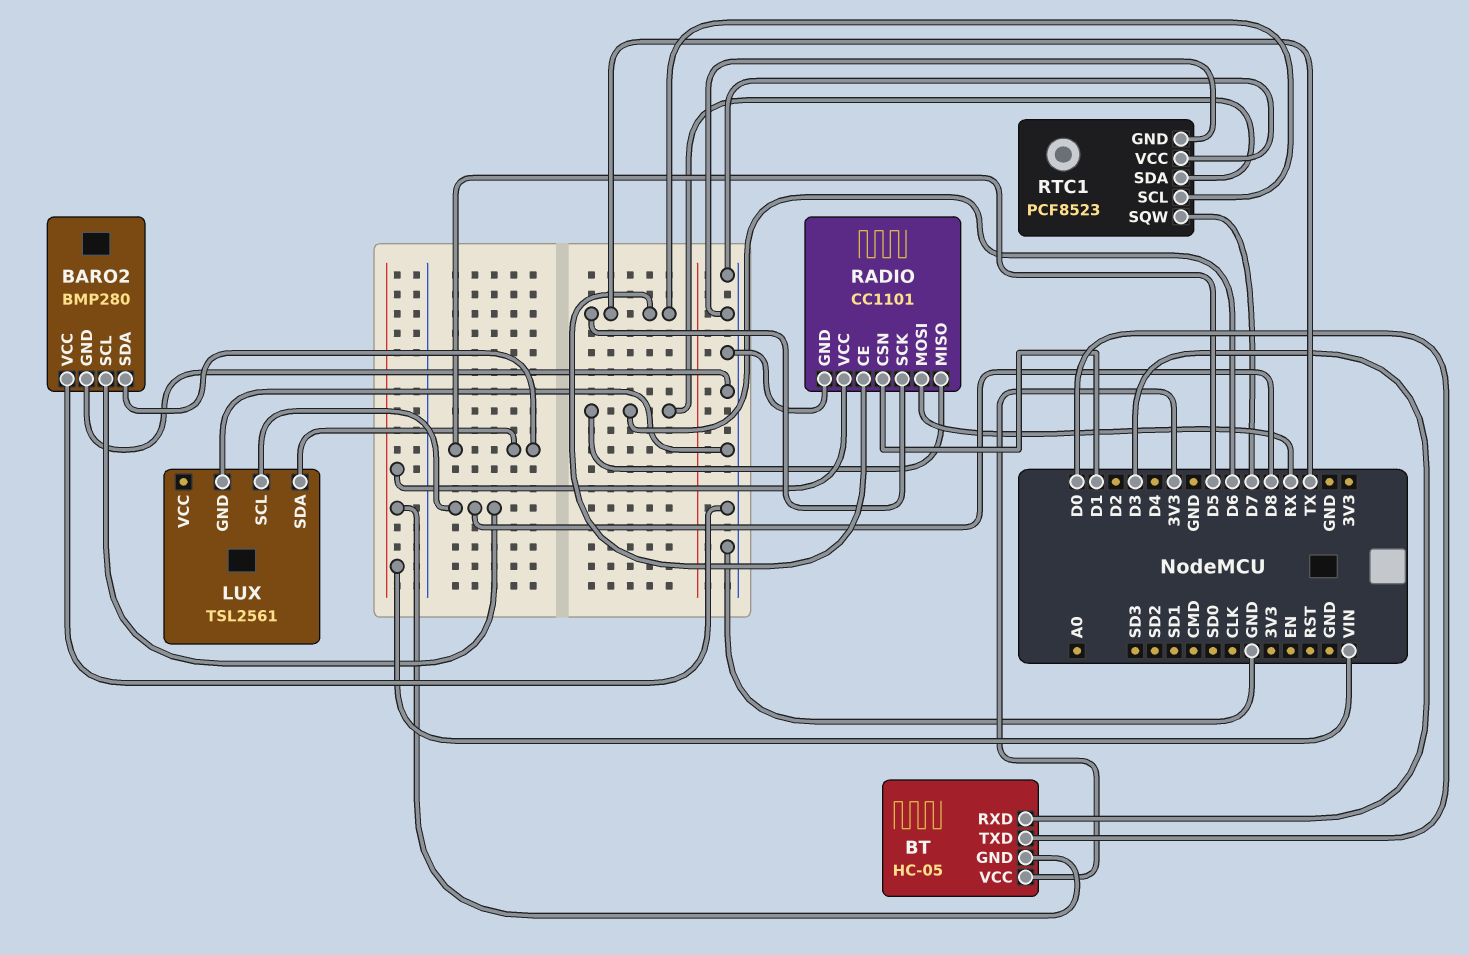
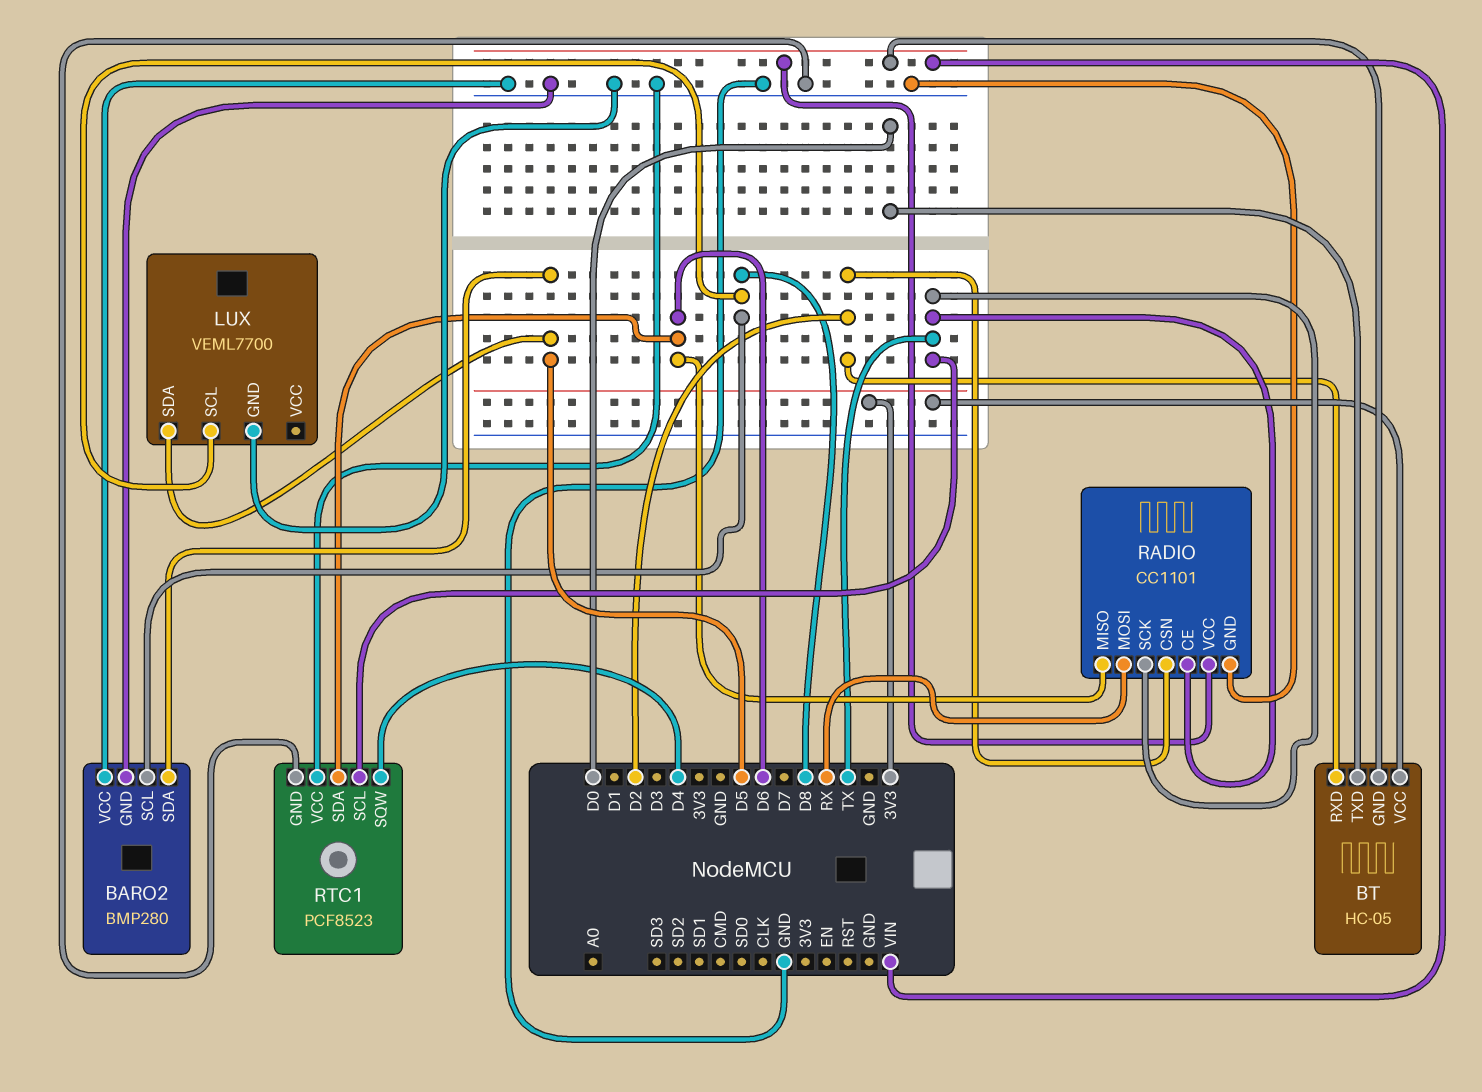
BT pin RXD: D3 -> D2
LUX: TSL2561 -> VEML7700
RADIO pin CSN: D1 -> D2
RTC1 pin SQW: D7 -> D4

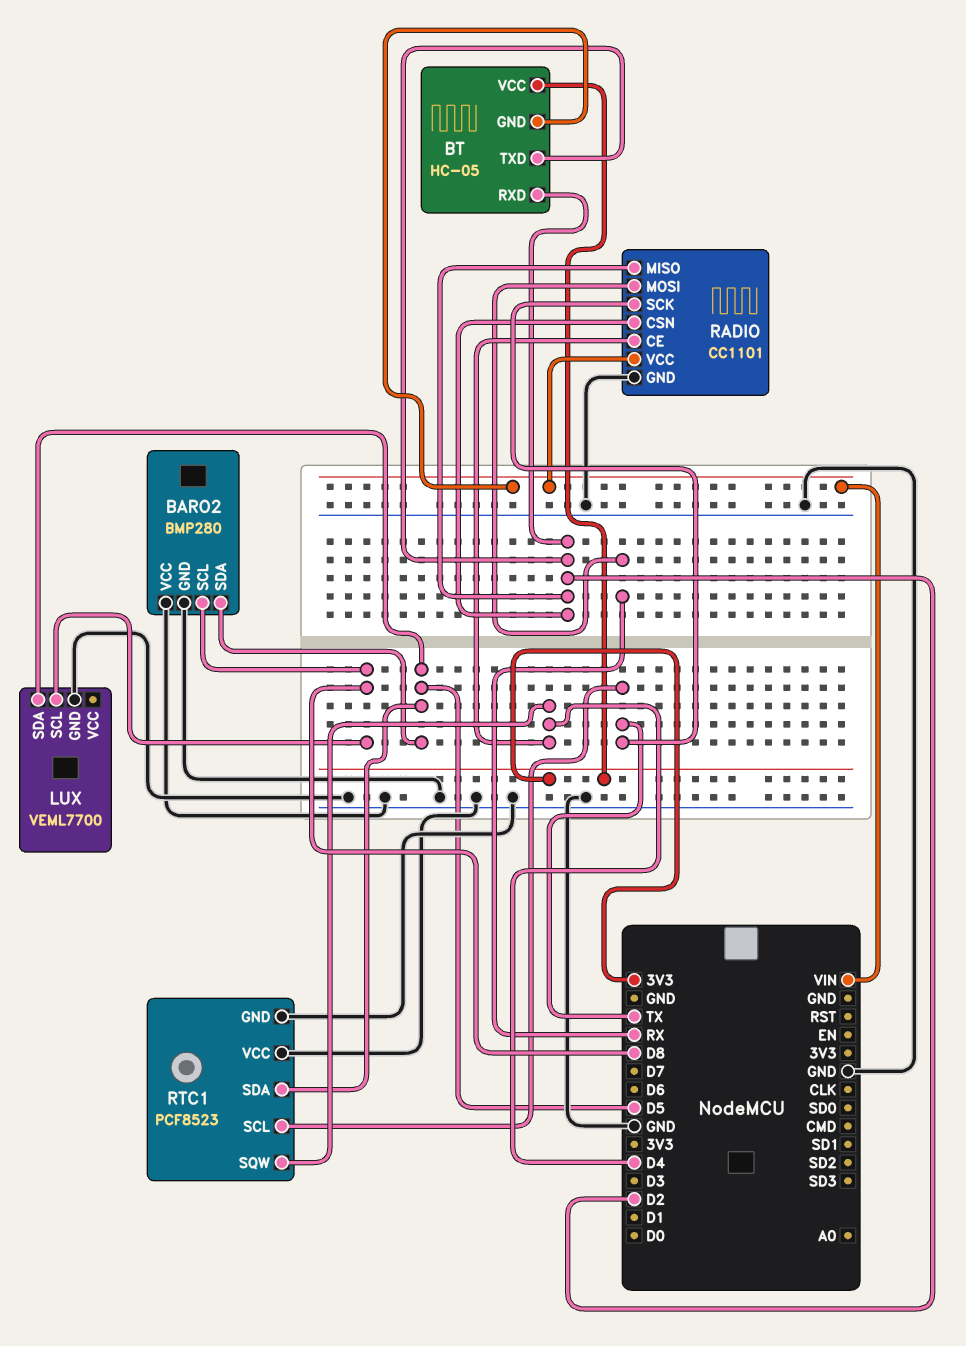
BT pin TXD: D0 -> D2
RADIO pin CE: TX -> D4
RADIO pin MISO: D6 -> D2
RTC1 pin SDA: D6 -> D5

